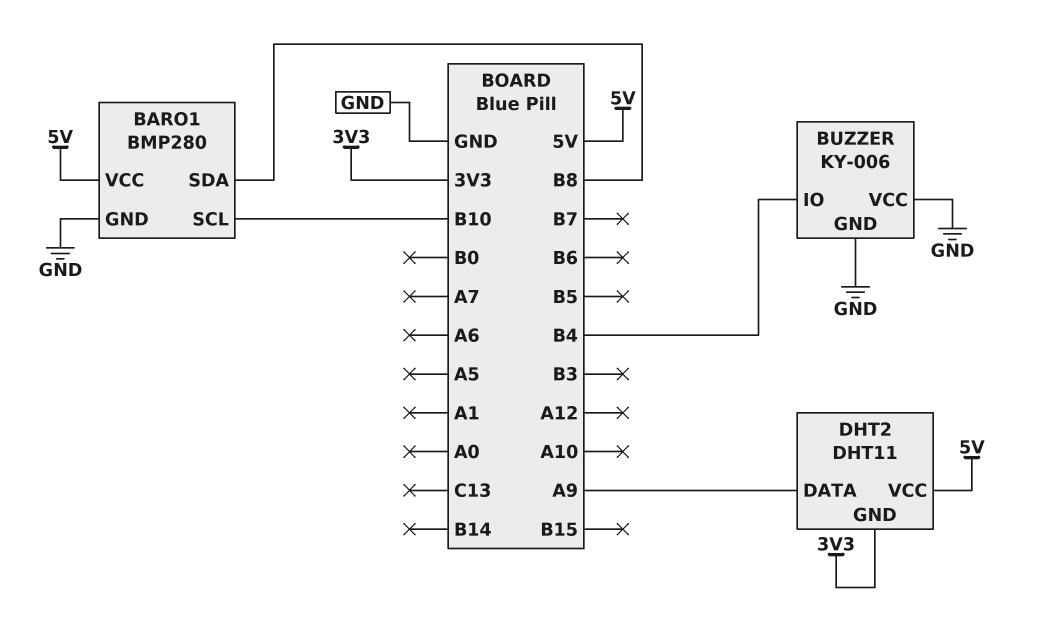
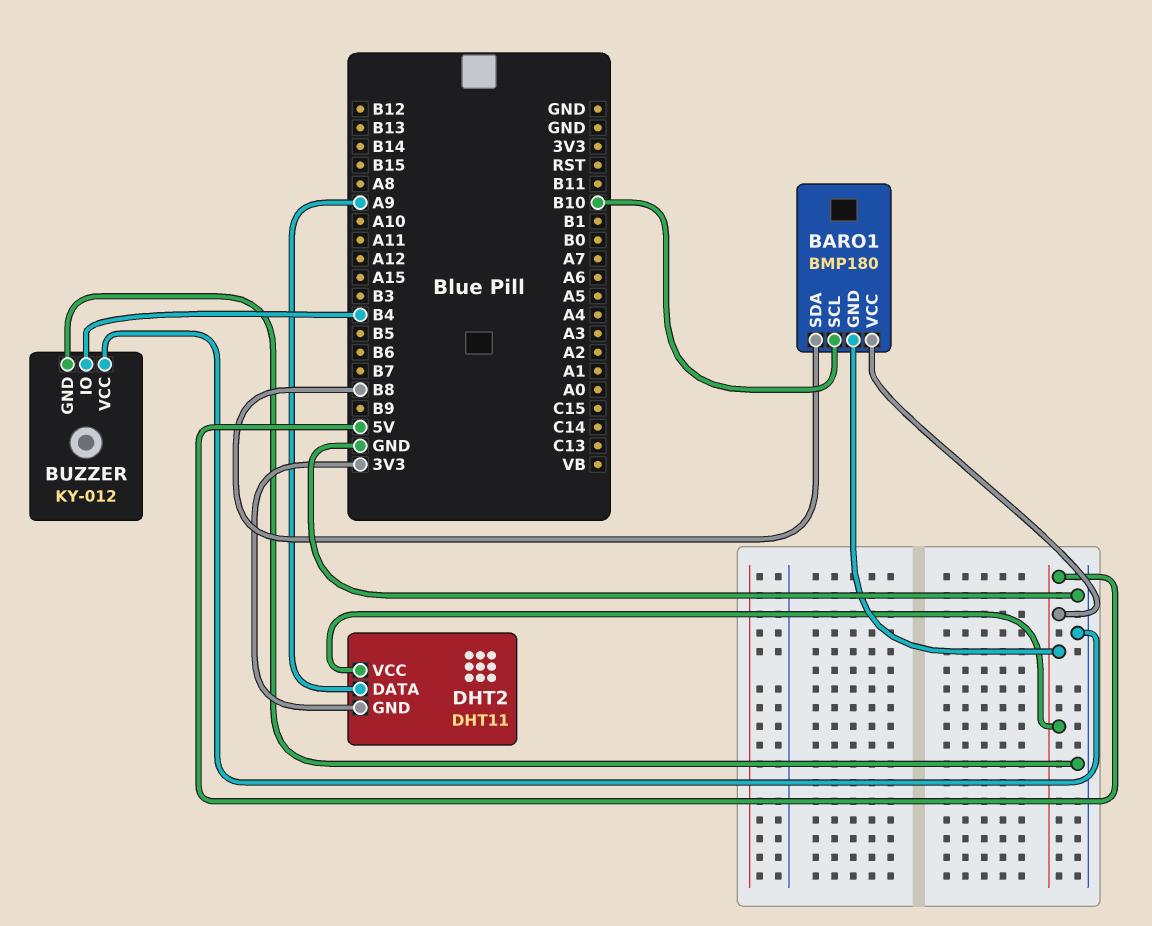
BARO1: BMP280 -> BMP180
BARO1 pin GND: GND -> 5V
BUZZER: KY-006 -> KY-012

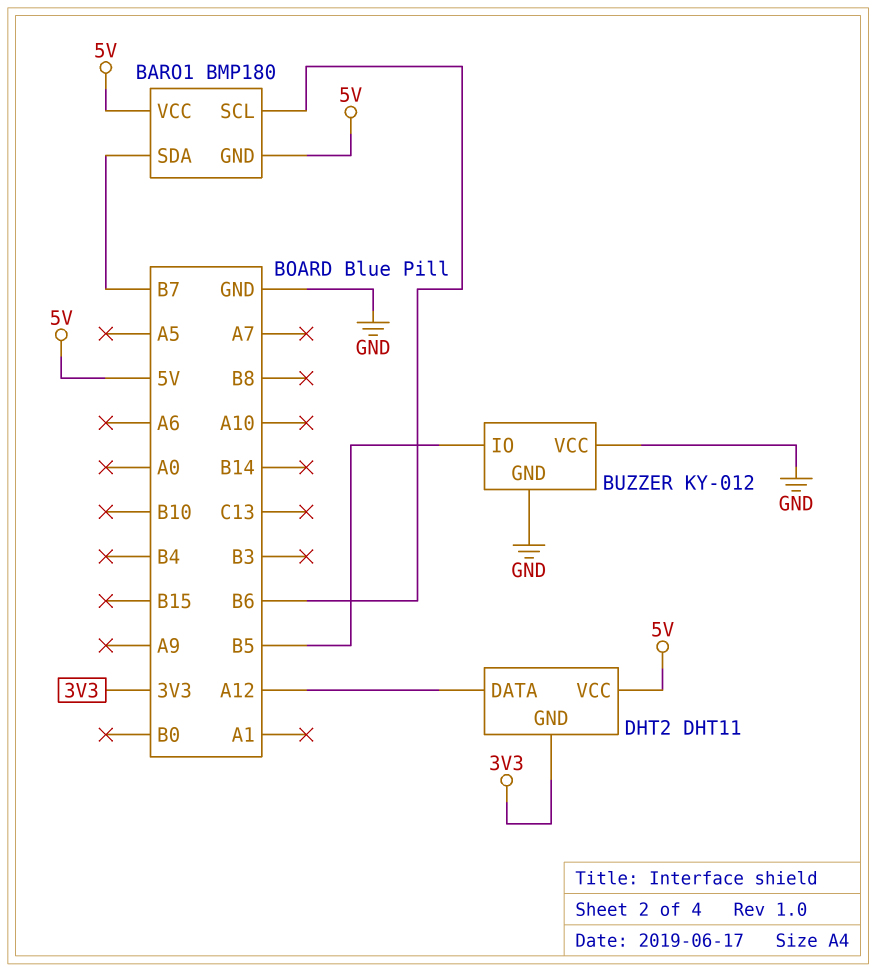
BARO1 pin SCL: B10 -> B6
BARO1 pin SDA: B8 -> B7
BUZZER pin IO: B4 -> B5
DHT2 pin DATA: A9 -> A12

